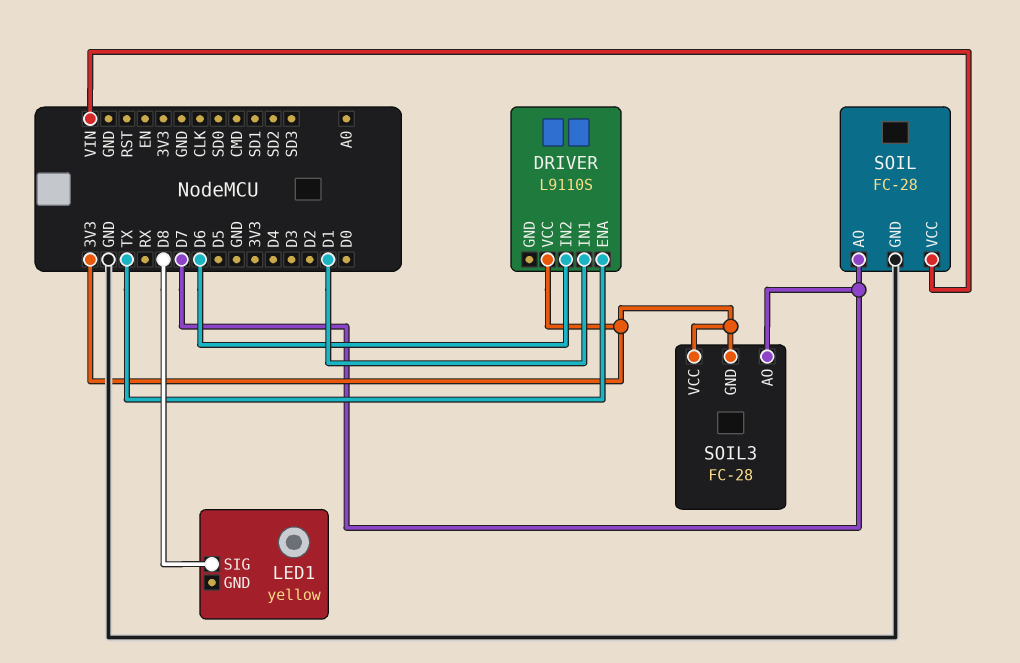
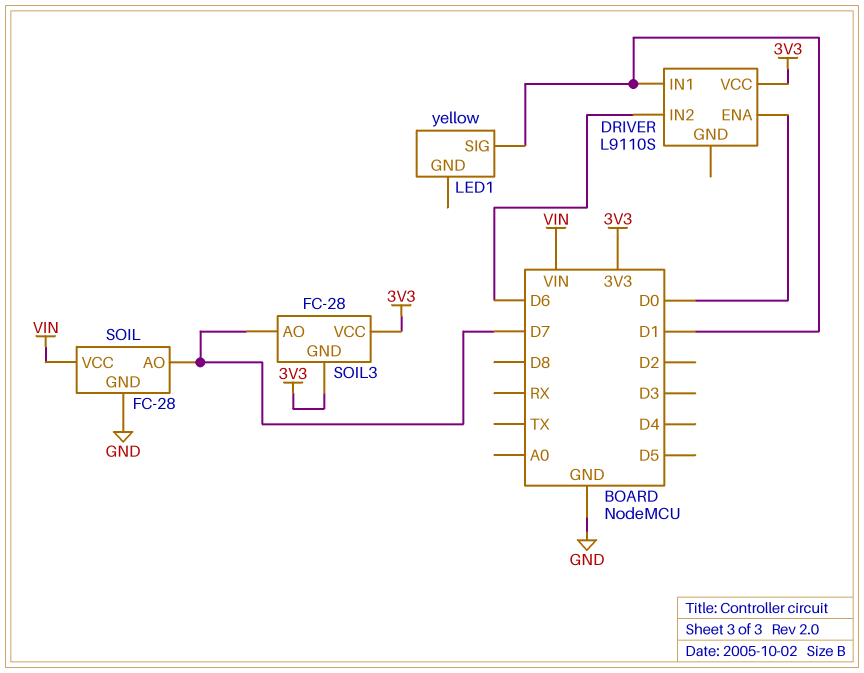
DRIVER pin ENA: TX -> D0
LED1 pin SIG: D8 -> D1

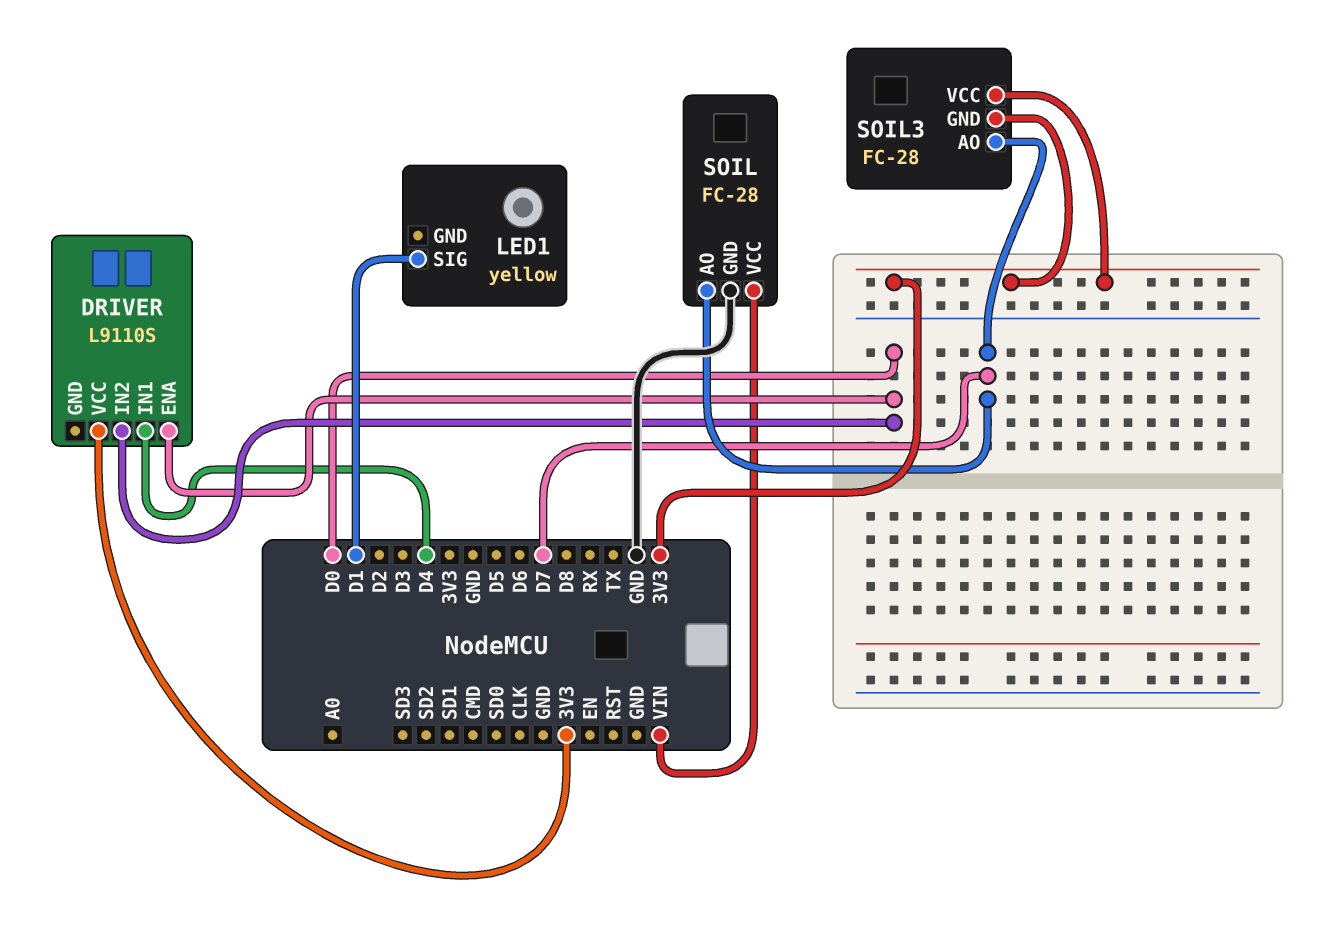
DRIVER pin IN1: D1 -> D4
DRIVER pin IN2: D6 -> D0

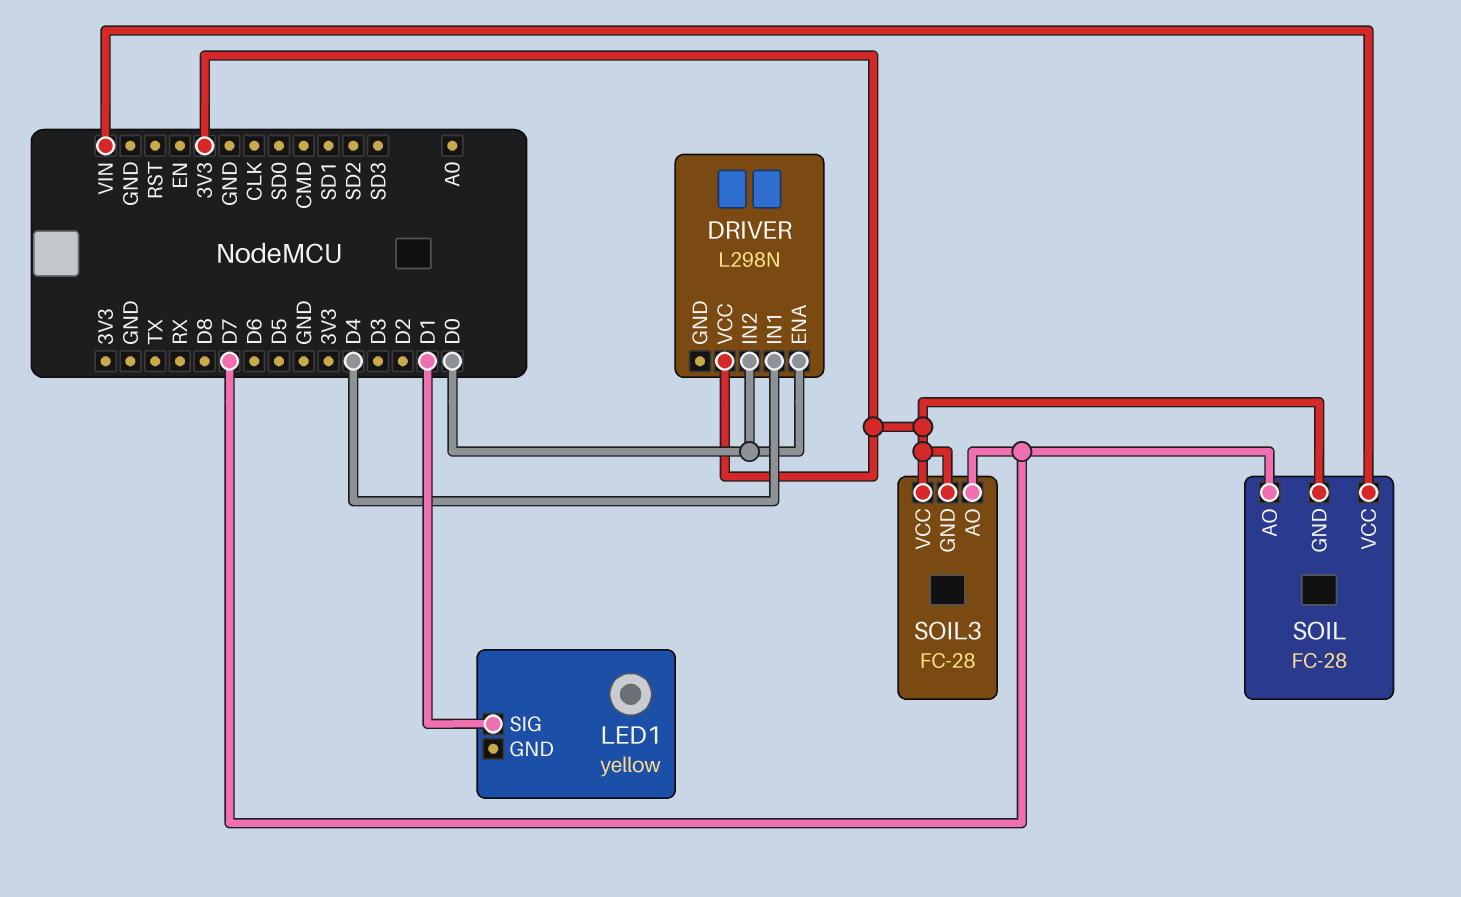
DRIVER: L9110S -> L298N
SOIL pin GND: GND -> 3V3

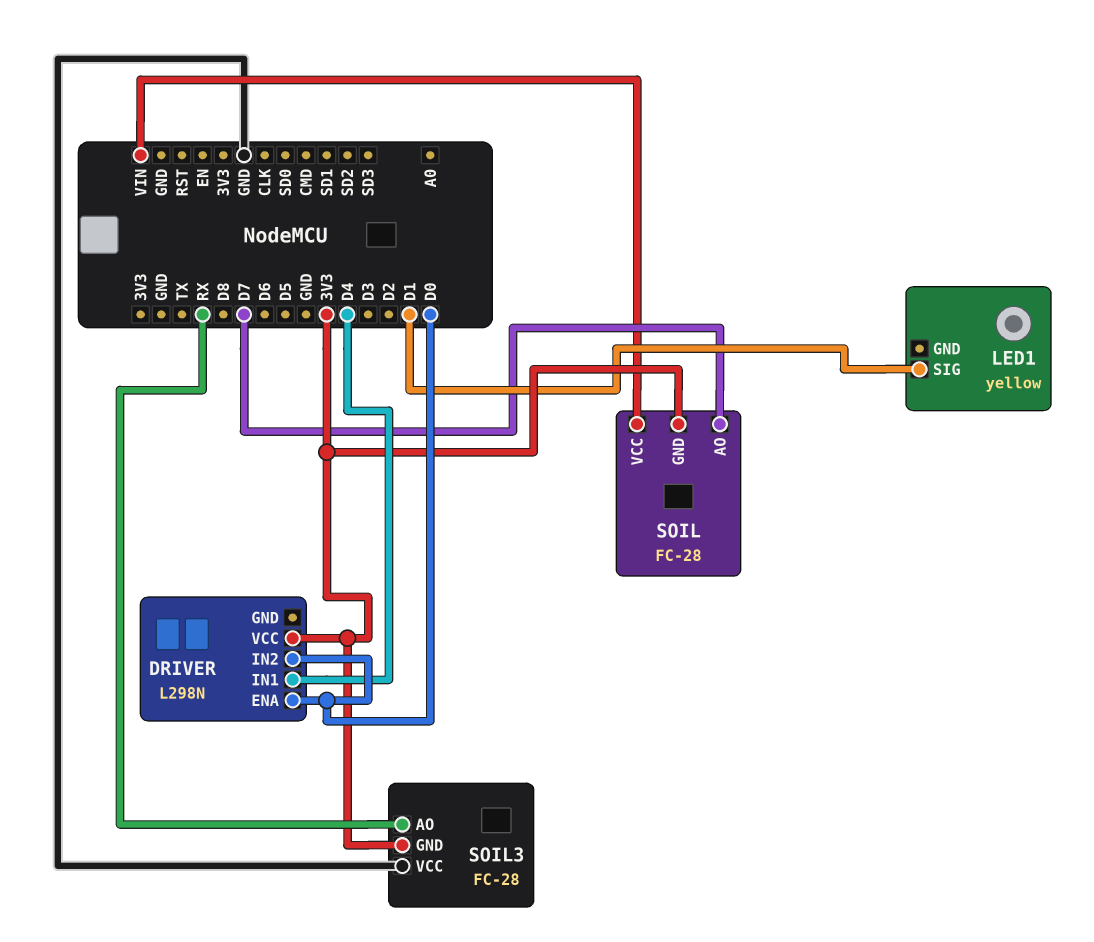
SOIL3 pin AO: D7 -> RX
SOIL3 pin VCC: 3V3 -> GND

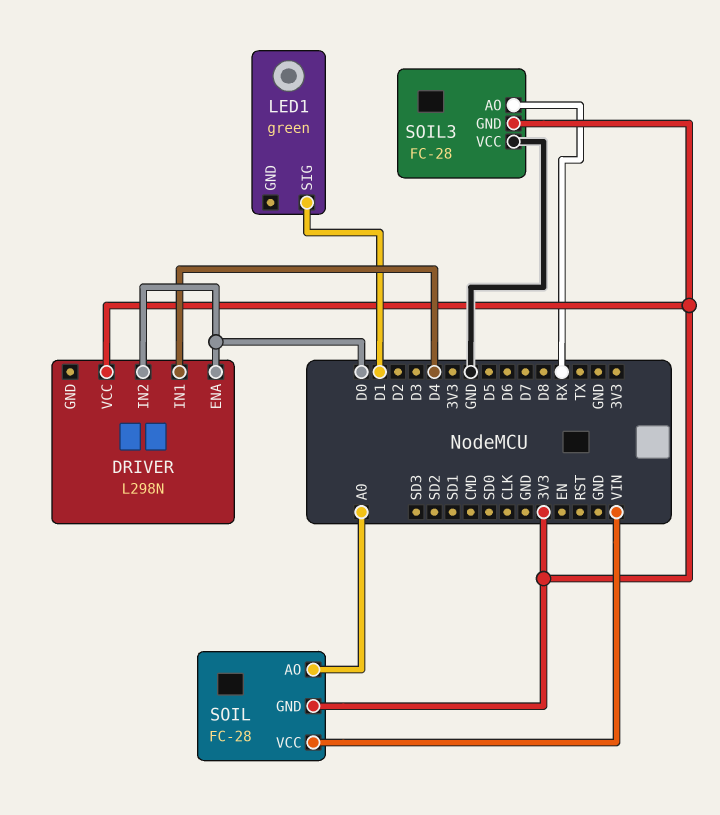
LED1: yellow -> green
SOIL pin AO: D7 -> A0

